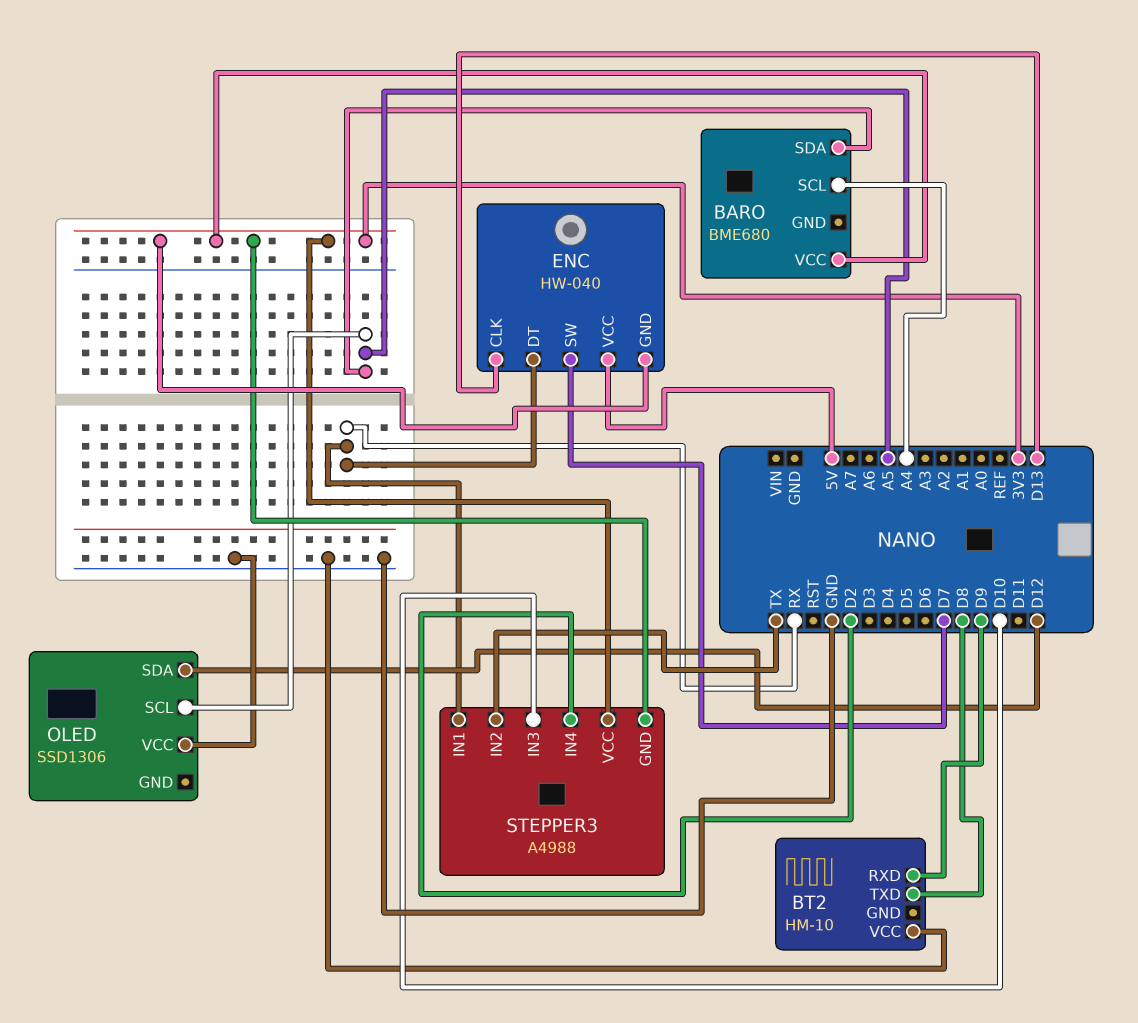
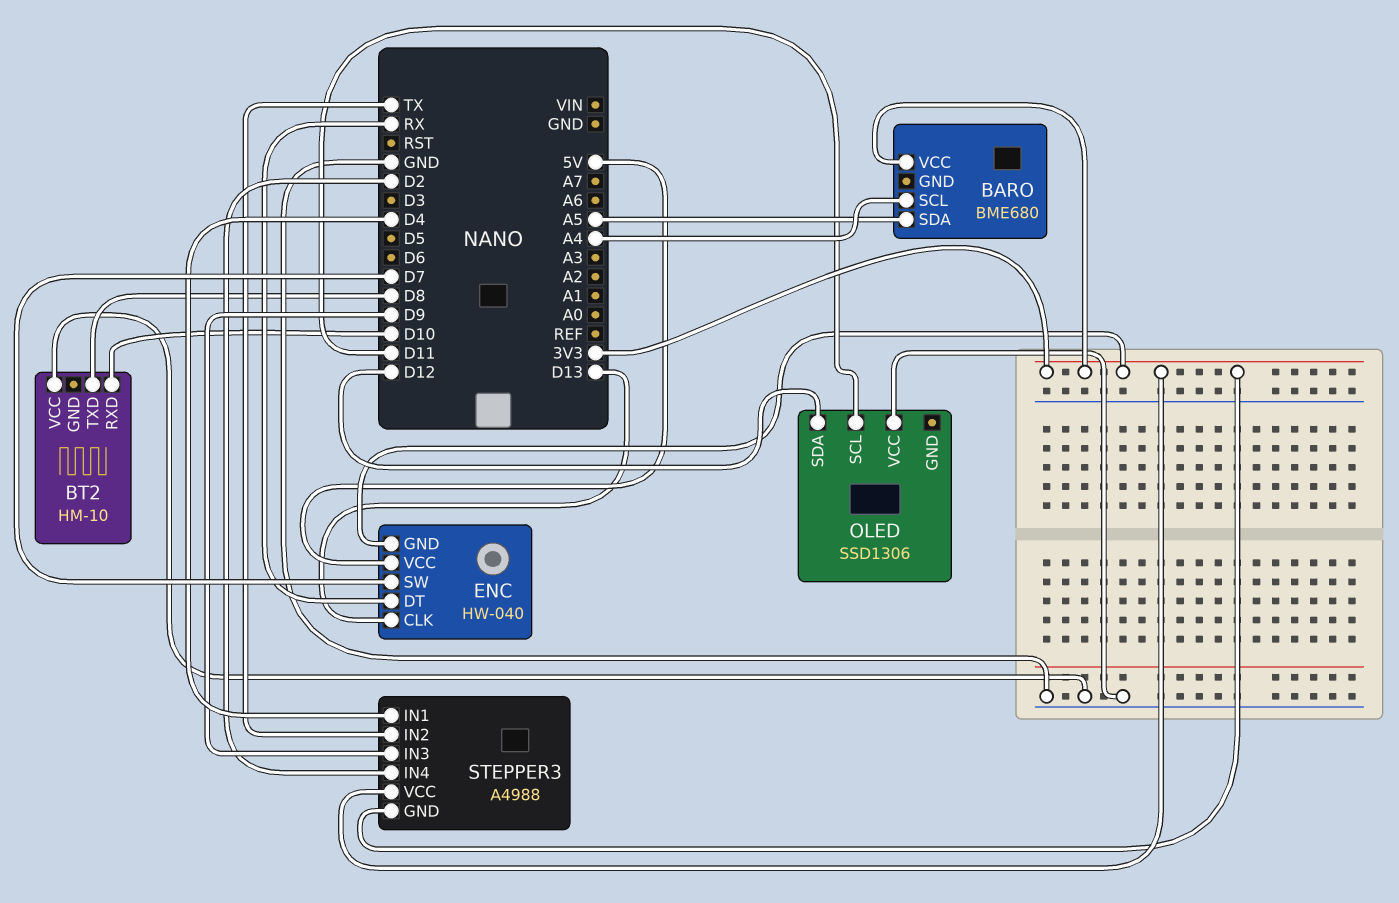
BT2 pin RXD: D9 -> D10
OLED pin SCL: A5 -> D11
STEPPER3 pin IN1: RX -> D4
STEPPER3 pin IN3: D10 -> D9

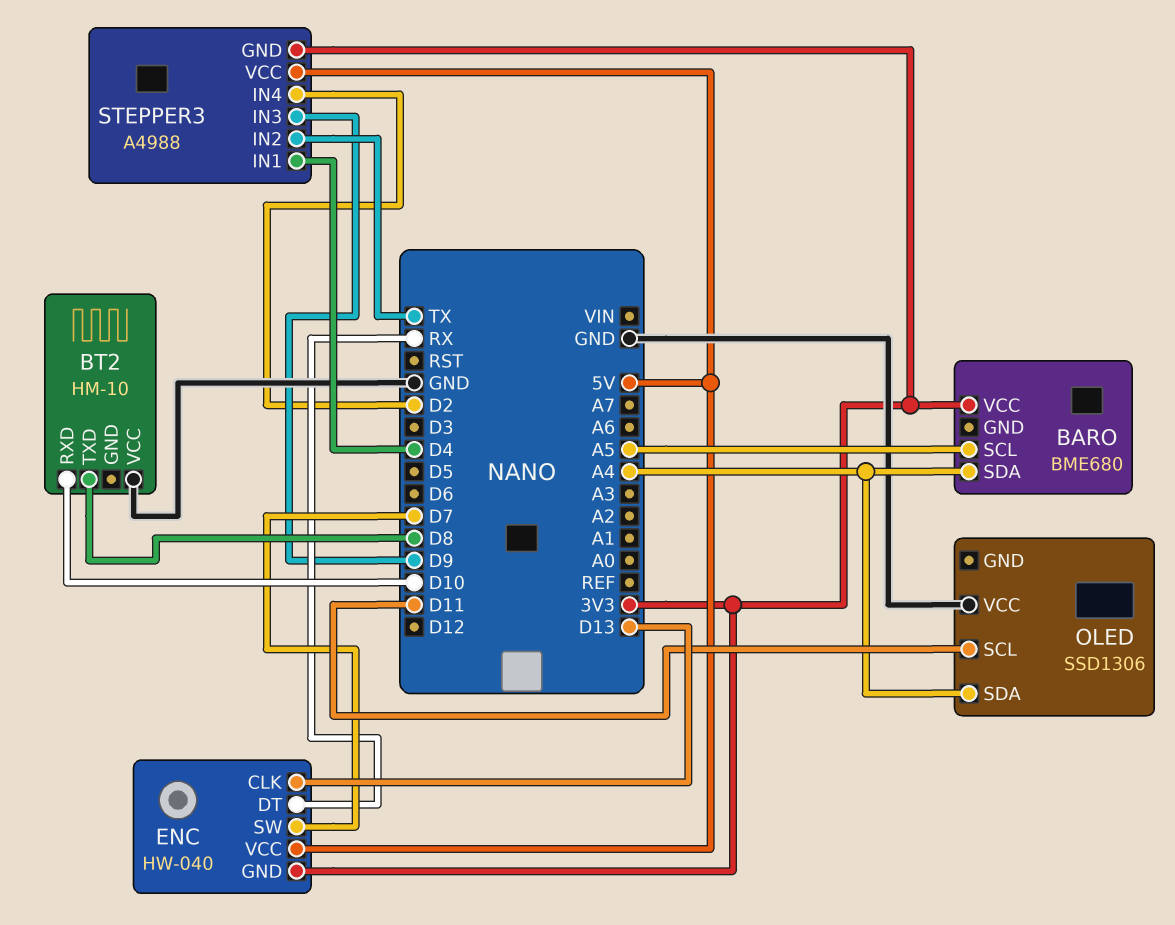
BARO pin SCL: A4 -> A5
BARO pin SDA: A5 -> A4
OLED pin SDA: D12 -> A4
STEPPER3 pin VCC: 3V3 -> 5V

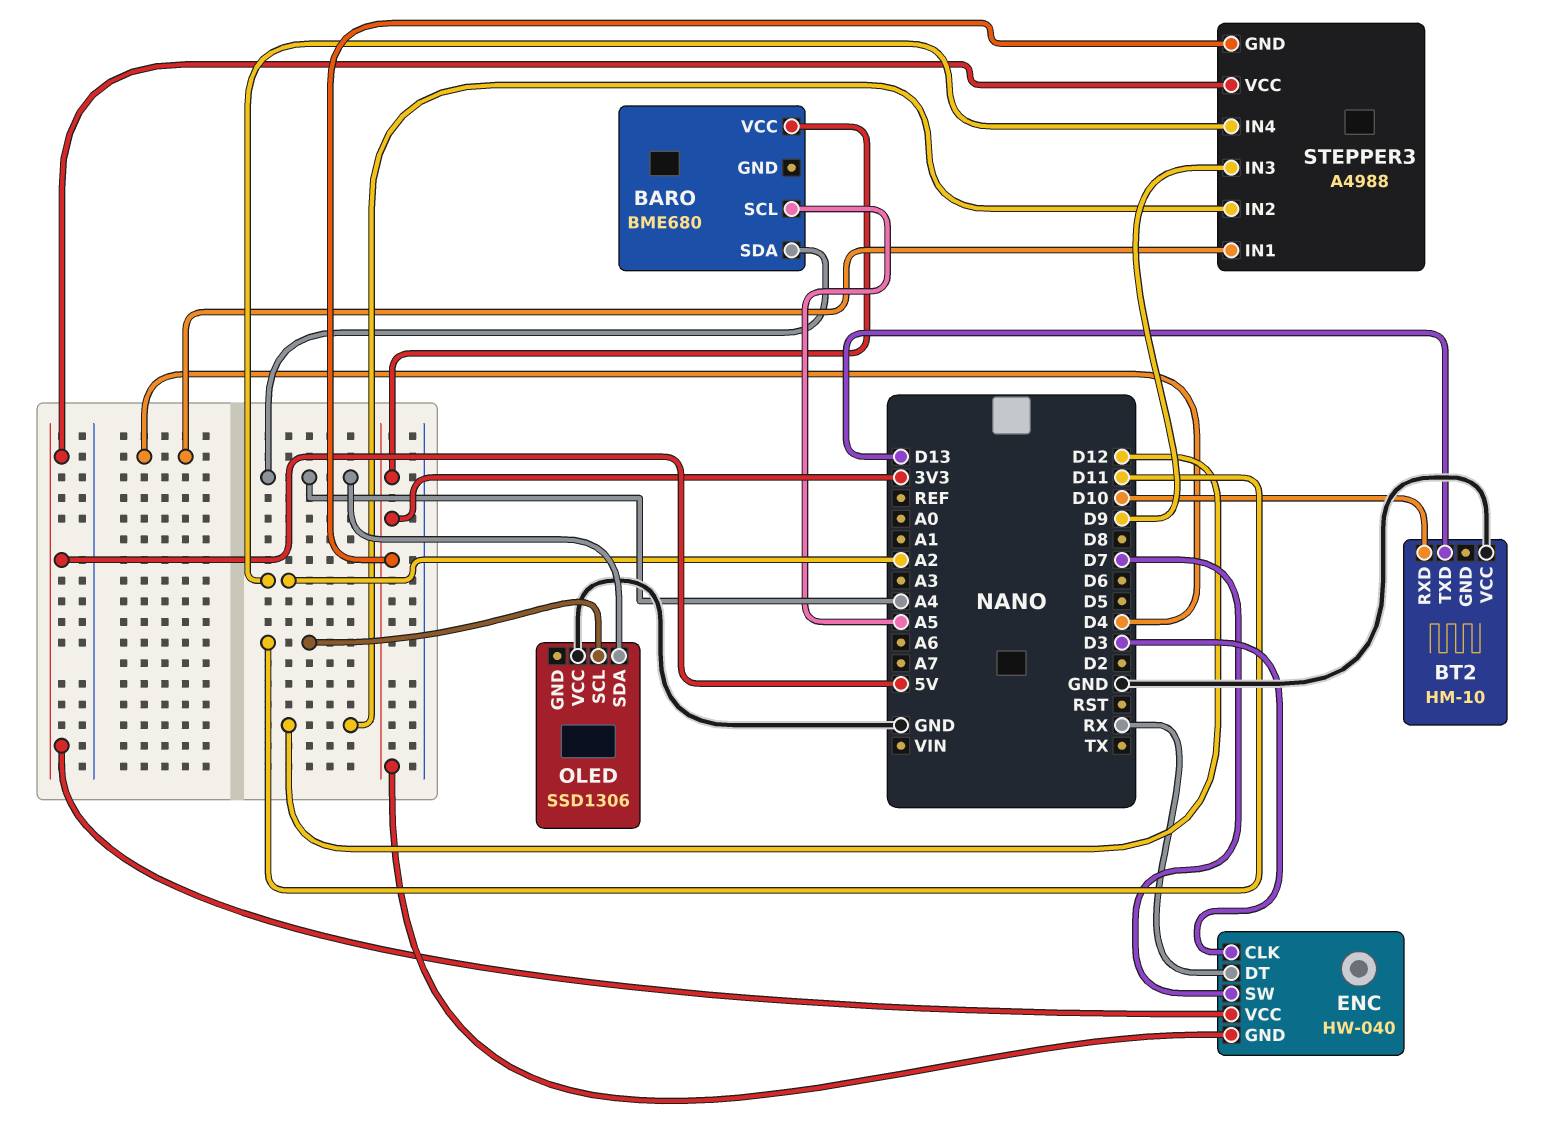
BT2 pin TXD: D8 -> D13
ENC pin CLK: D13 -> D3
STEPPER3 pin IN2: TX -> D12
STEPPER3 pin IN4: D2 -> A2

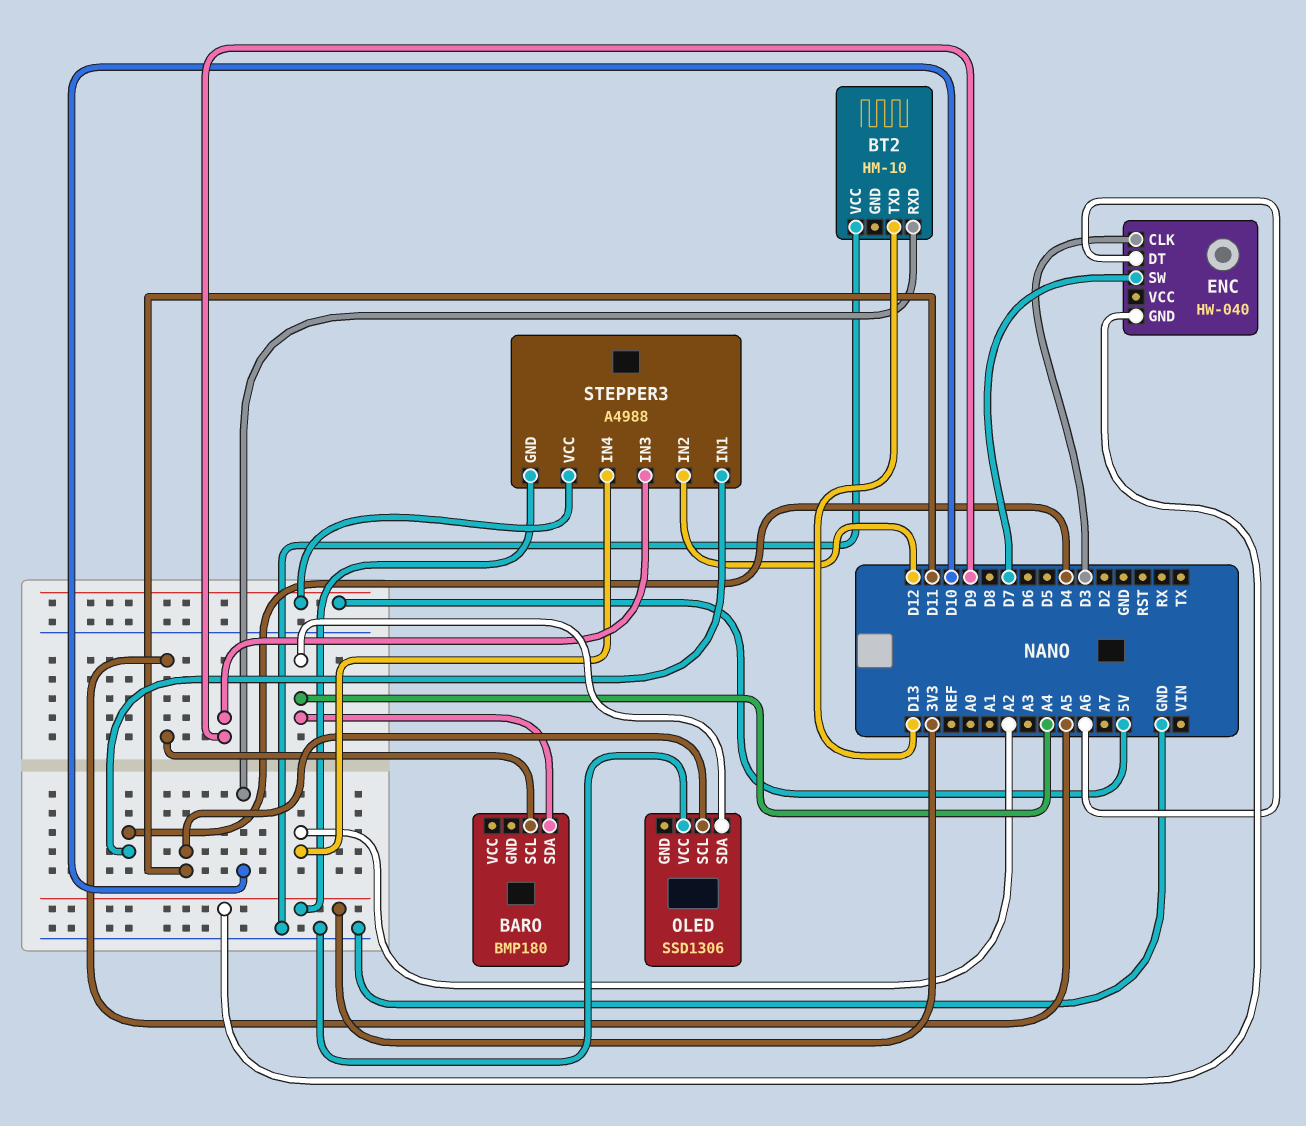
BARO: BME680 -> BMP180
BARO pin VCC: 3V3 -> none
ENC pin DT: RX -> A6
ENC pin VCC: 5V -> none

